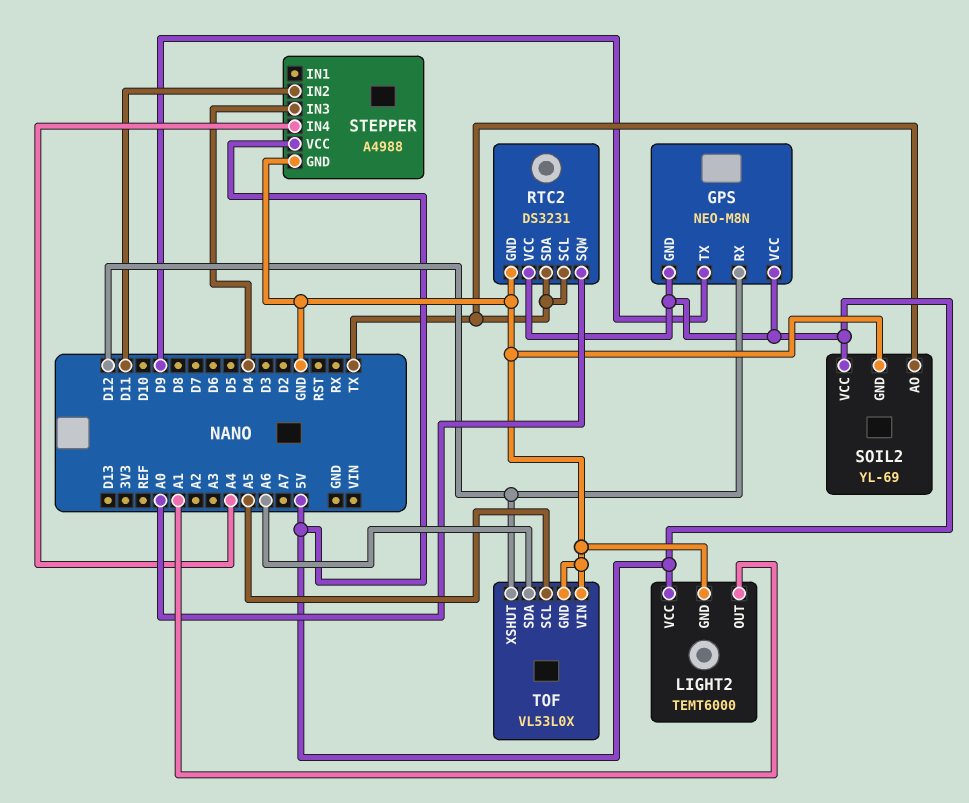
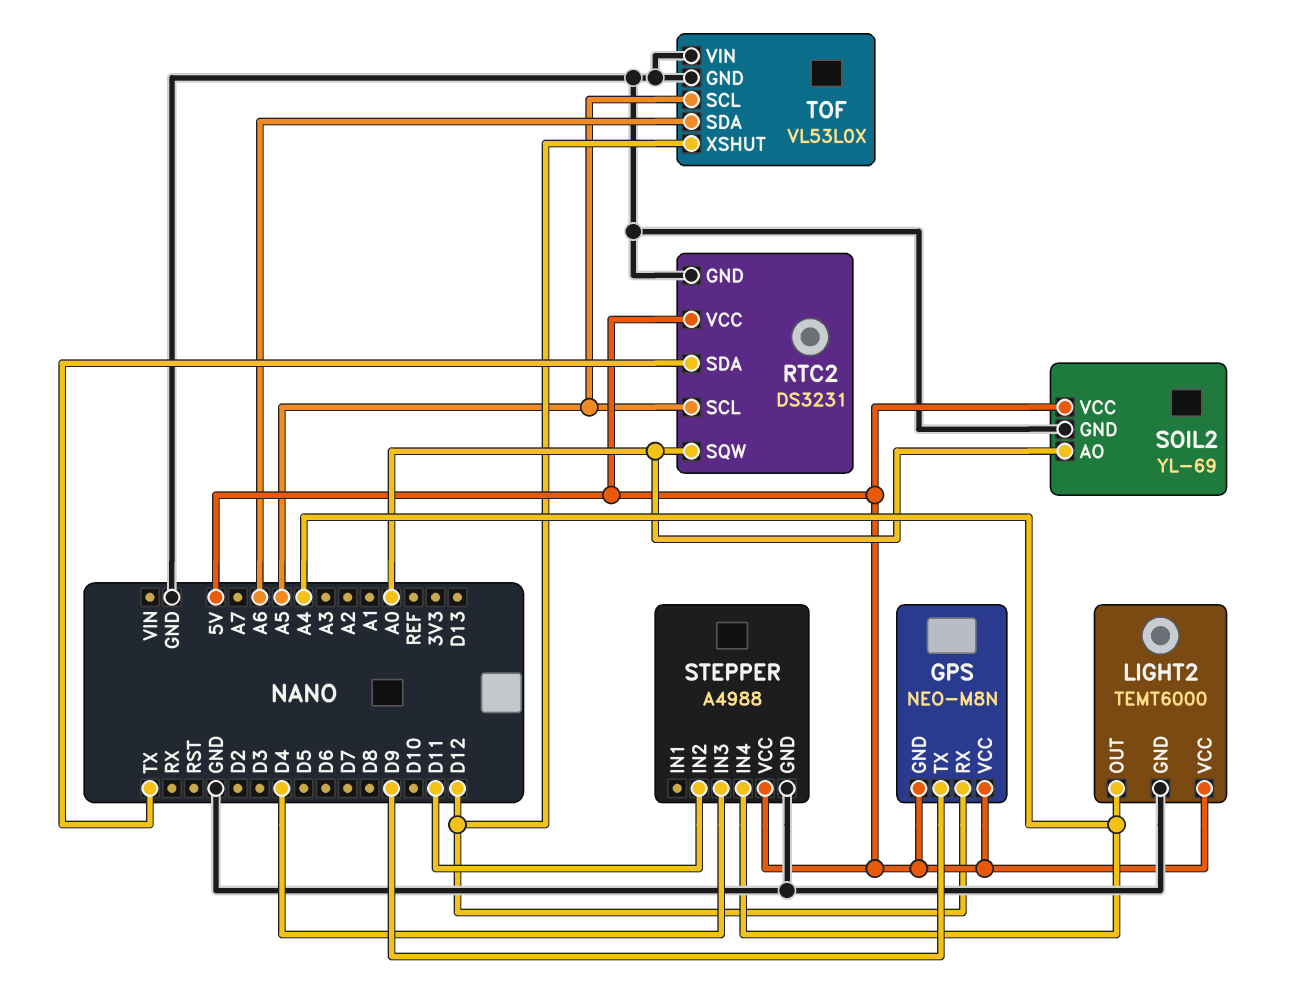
LIGHT2 pin OUT: A1 -> A4
RTC2 pin SCL: TX -> A5
SOIL2 pin AO: TX -> A0

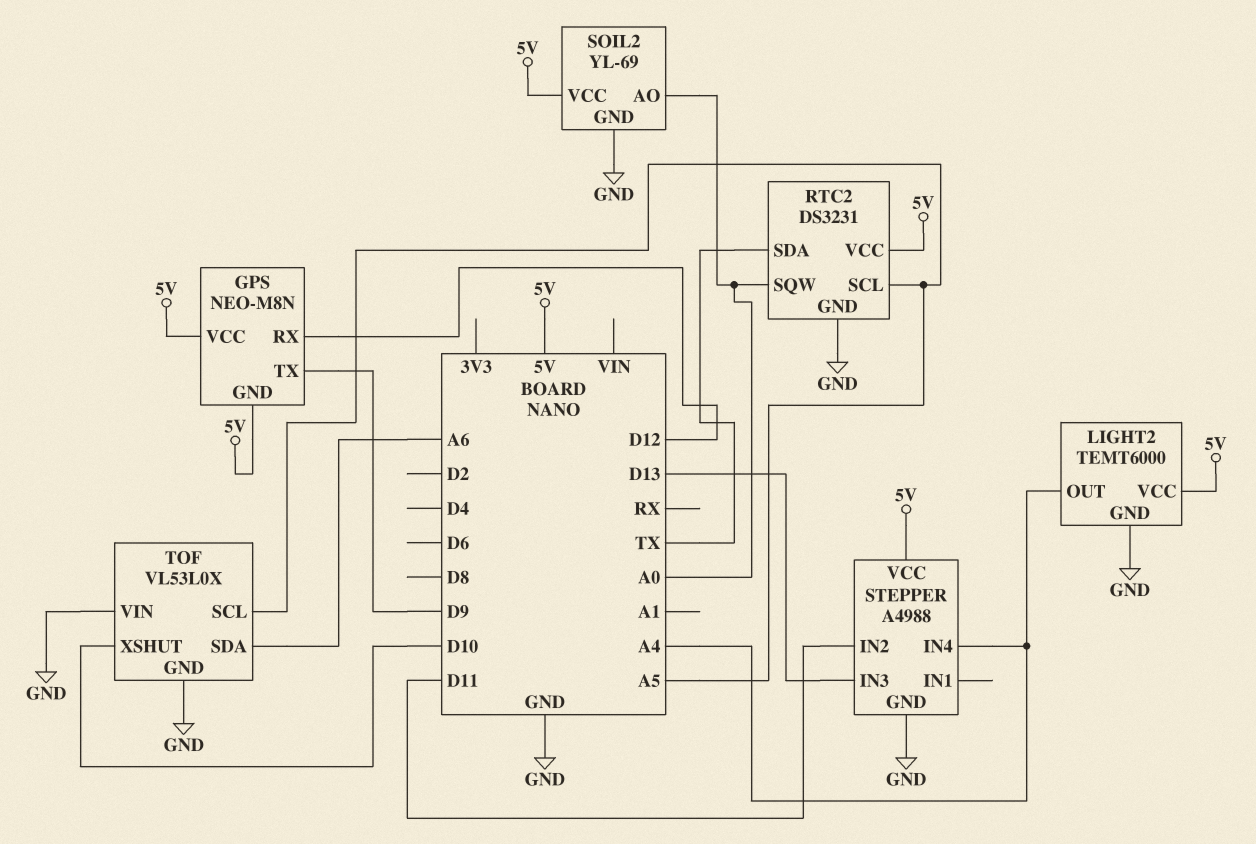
STEPPER pin IN3: D4 -> D13
TOF pin XSHUT: D12 -> D10

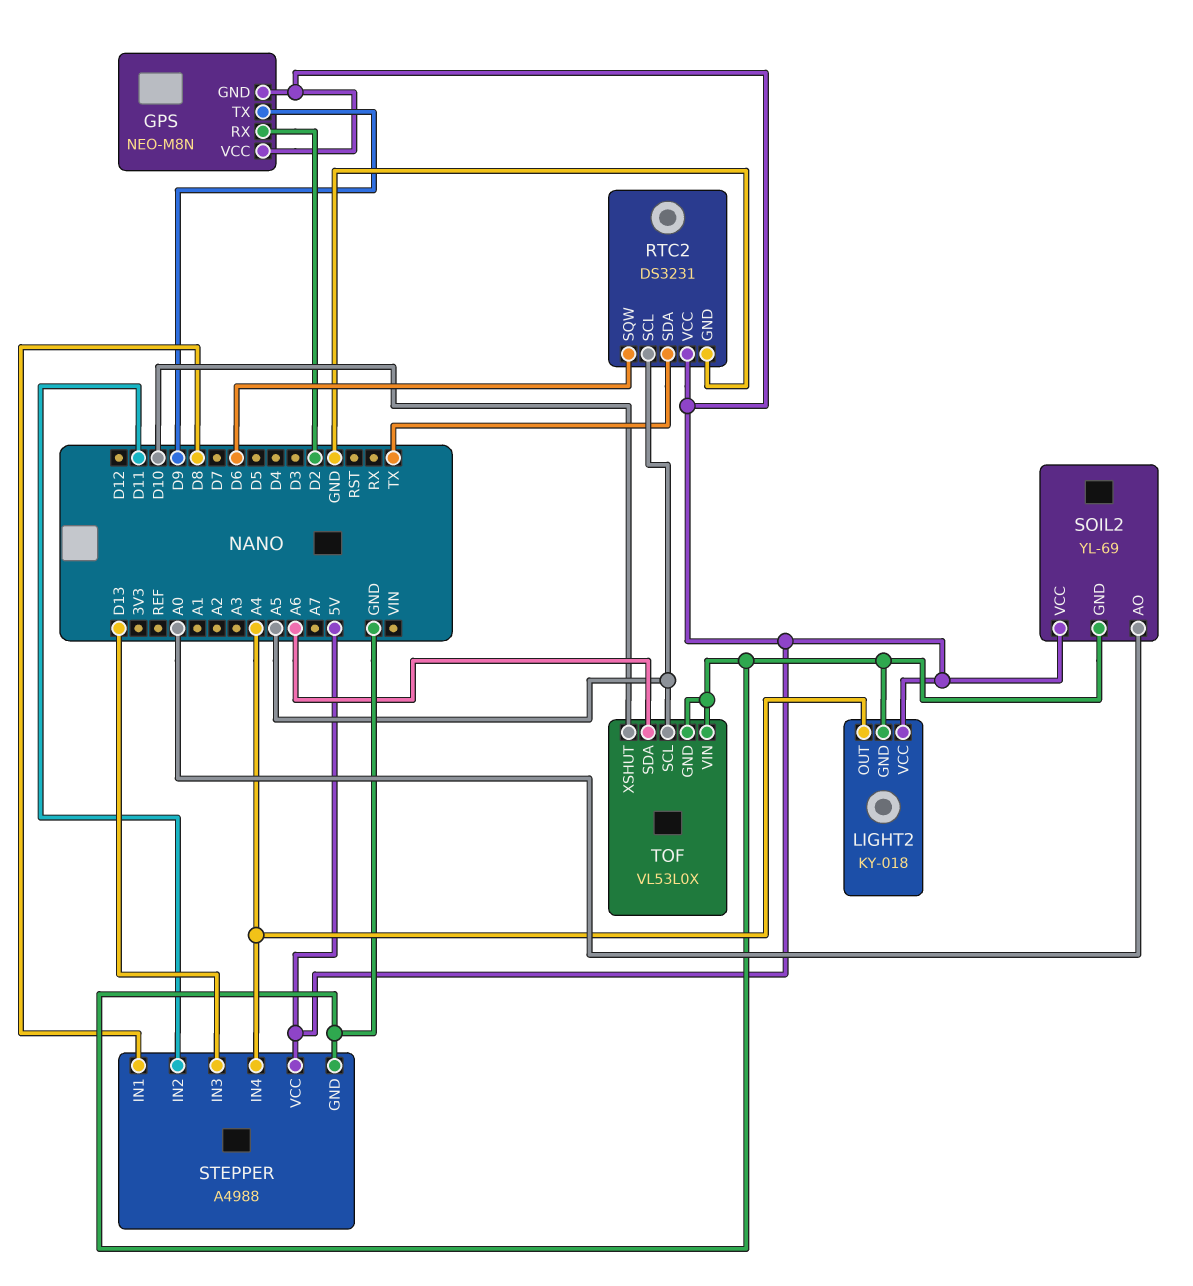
GPS pin RX: D12 -> D2
LIGHT2: TEMT6000 -> KY-018
RTC2 pin SQW: A0 -> D6
STEPPER pin IN1: none -> D8

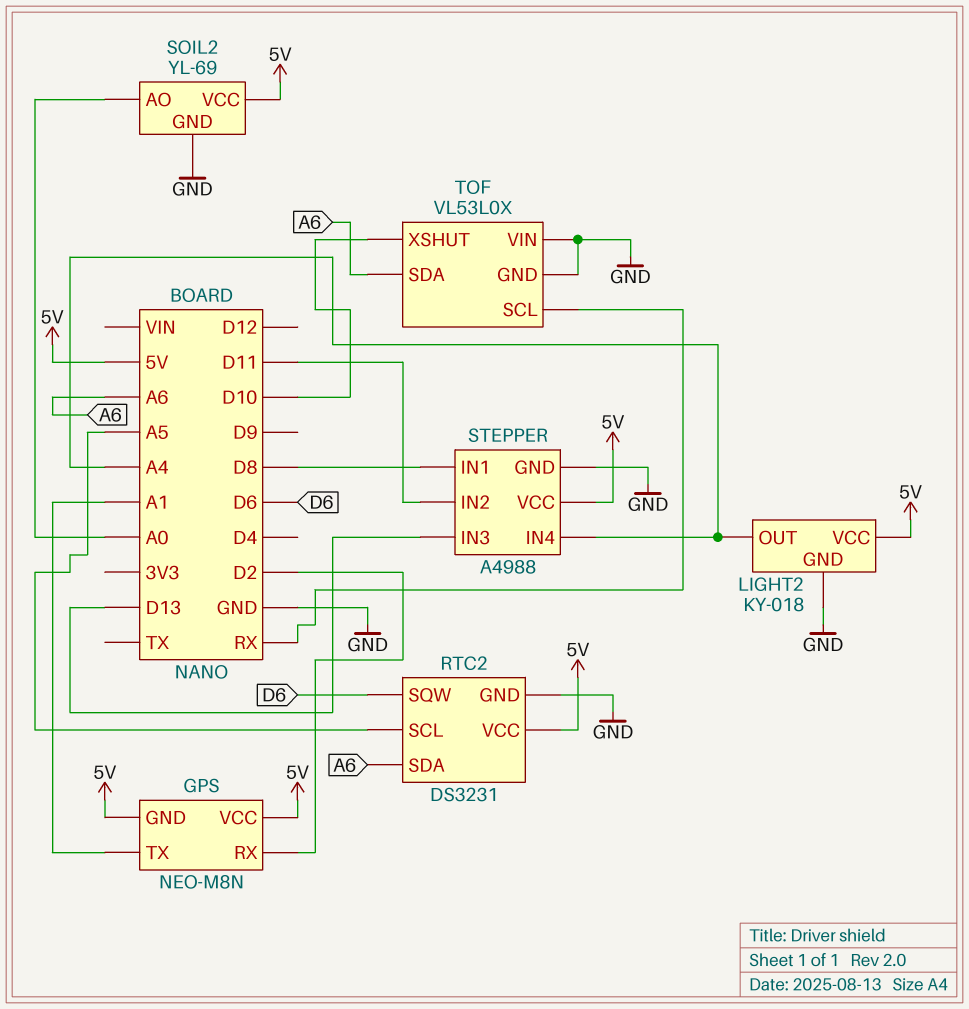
GPS pin TX: D9 -> A1
RTC2 pin SDA: TX -> A6
TOF pin SCL: A5 -> RX

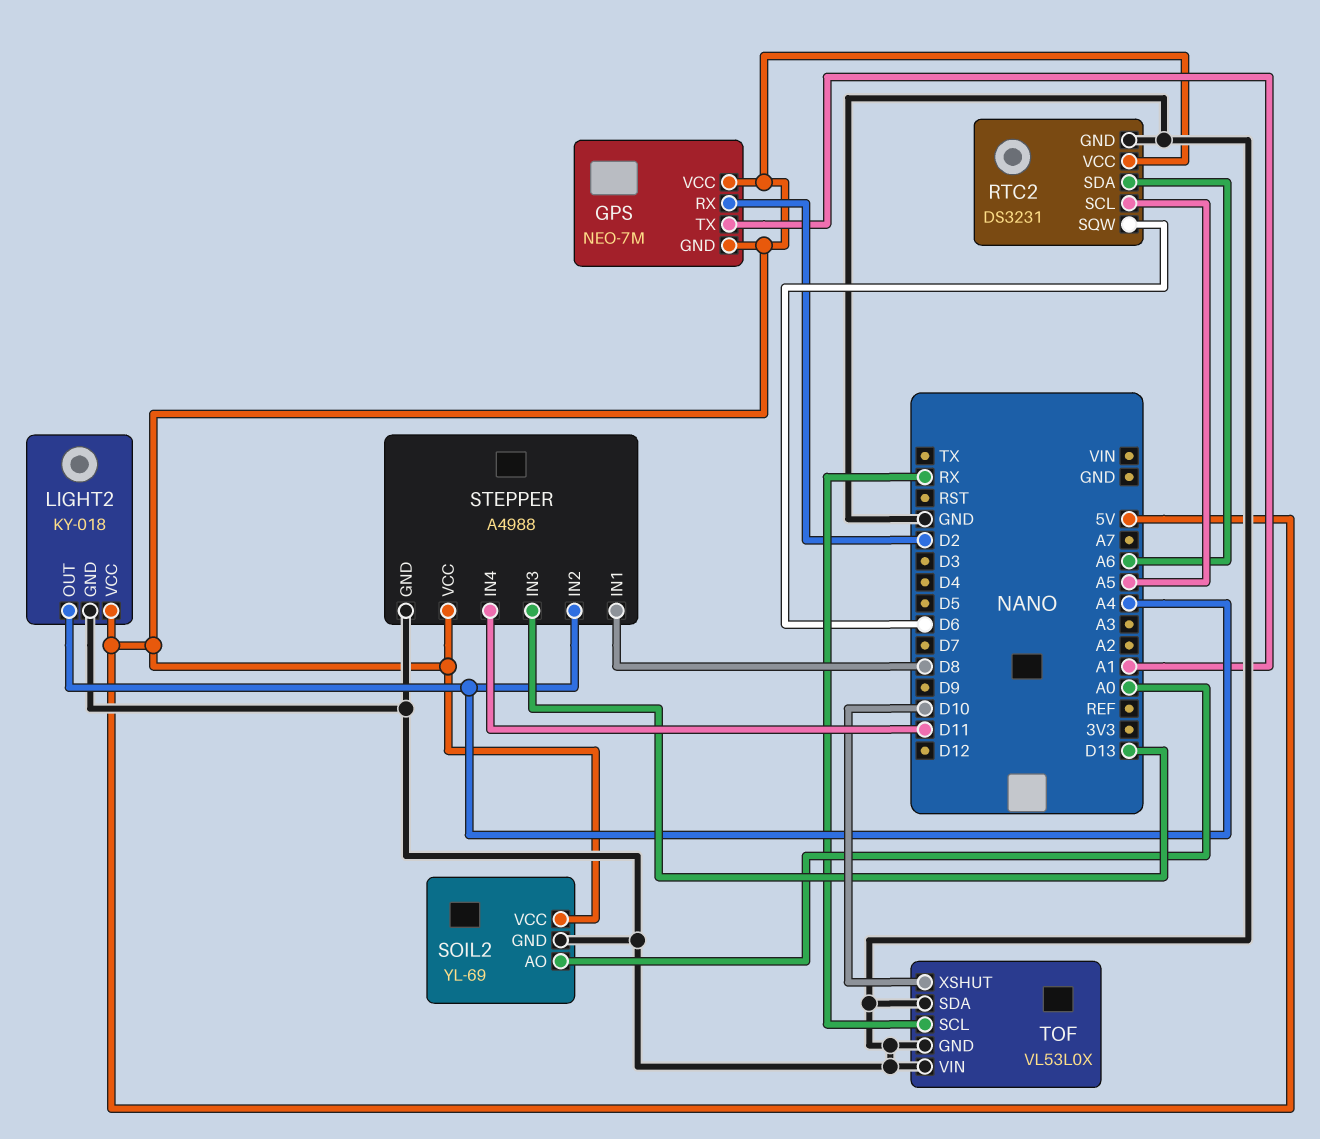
GPS: NEO-M8N -> NEO-7M
STEPPER pin IN2: D11 -> A4
STEPPER pin IN4: A4 -> D11
TOF pin SDA: A6 -> GND

